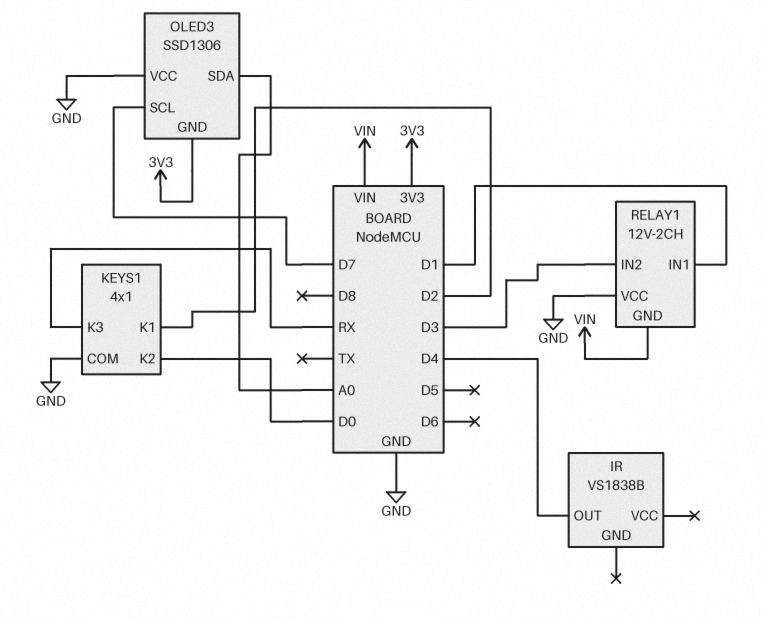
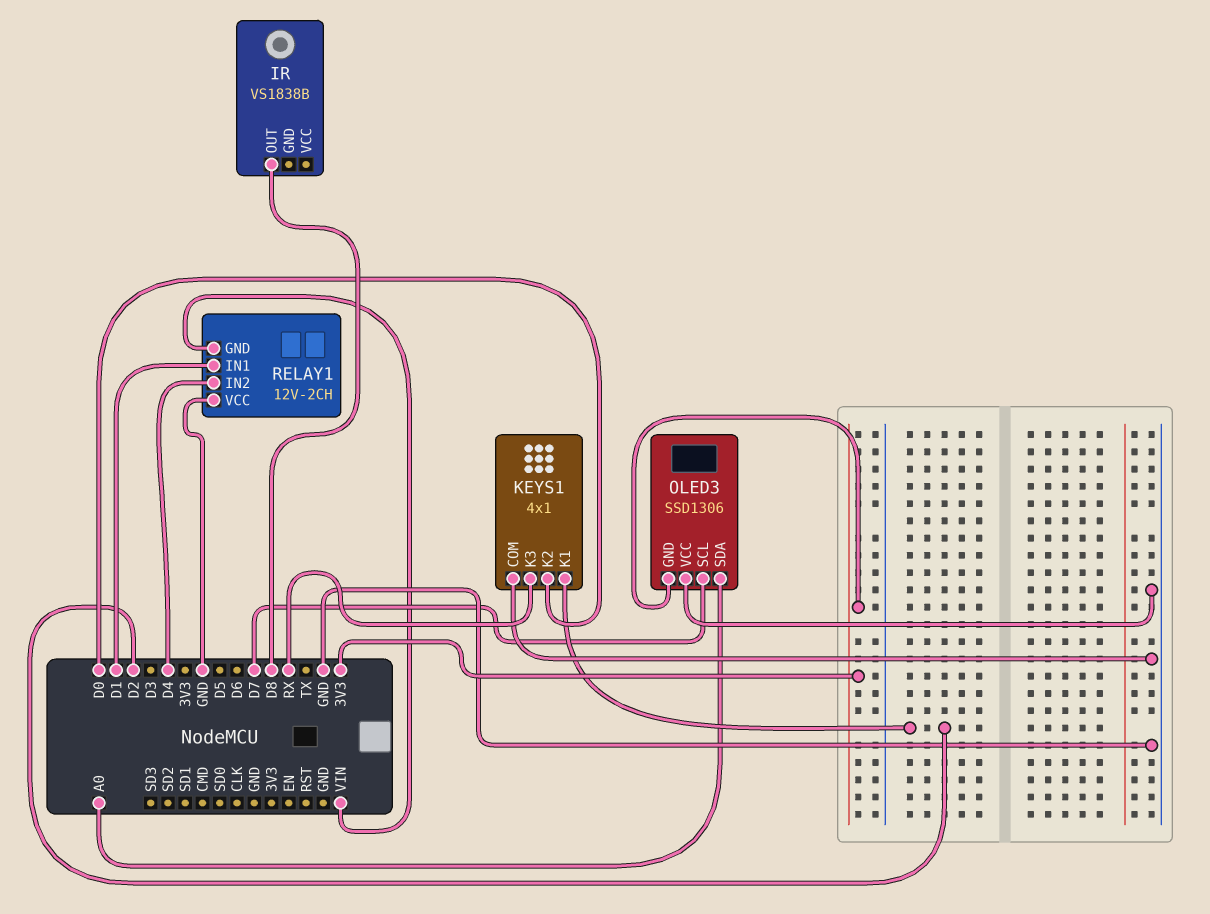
IR pin OUT: D4 -> D8
RELAY1 pin IN2: D3 -> D4

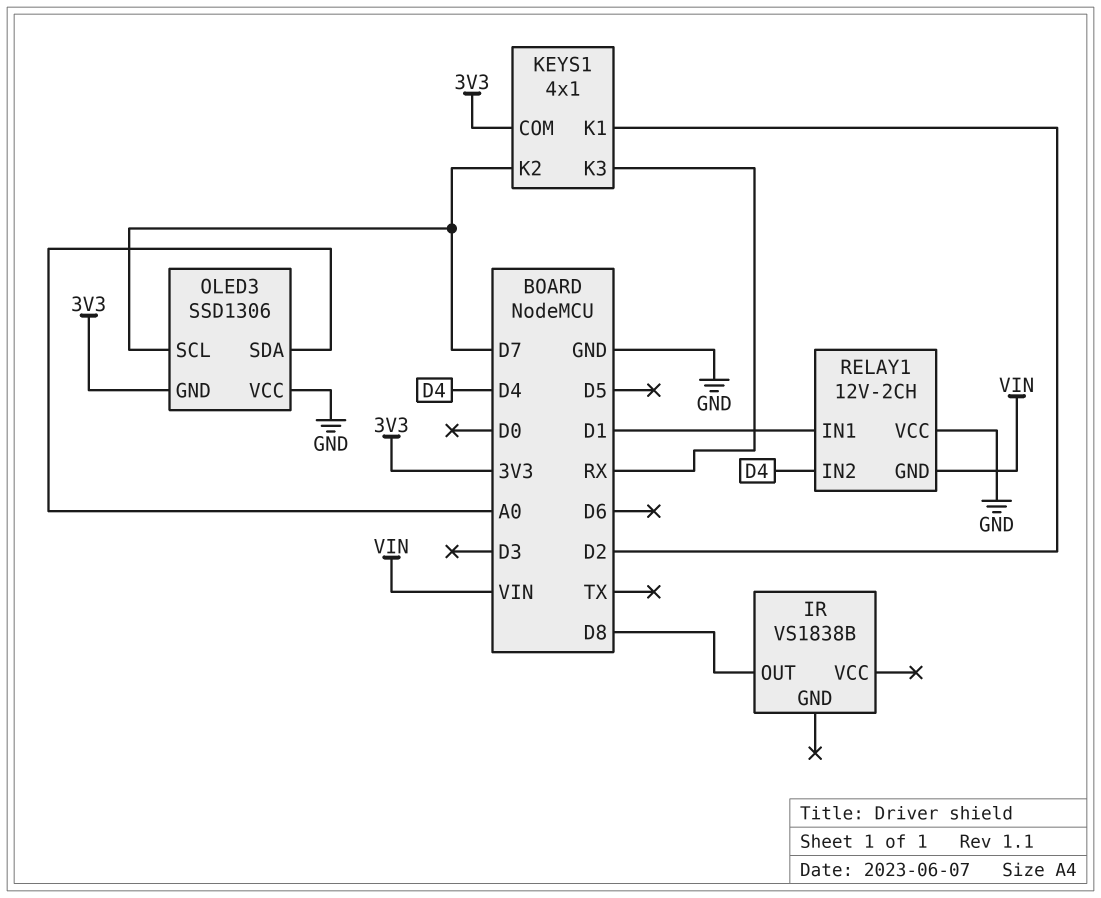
KEYS1 pin COM: GND -> 3V3
KEYS1 pin K2: D0 -> D7

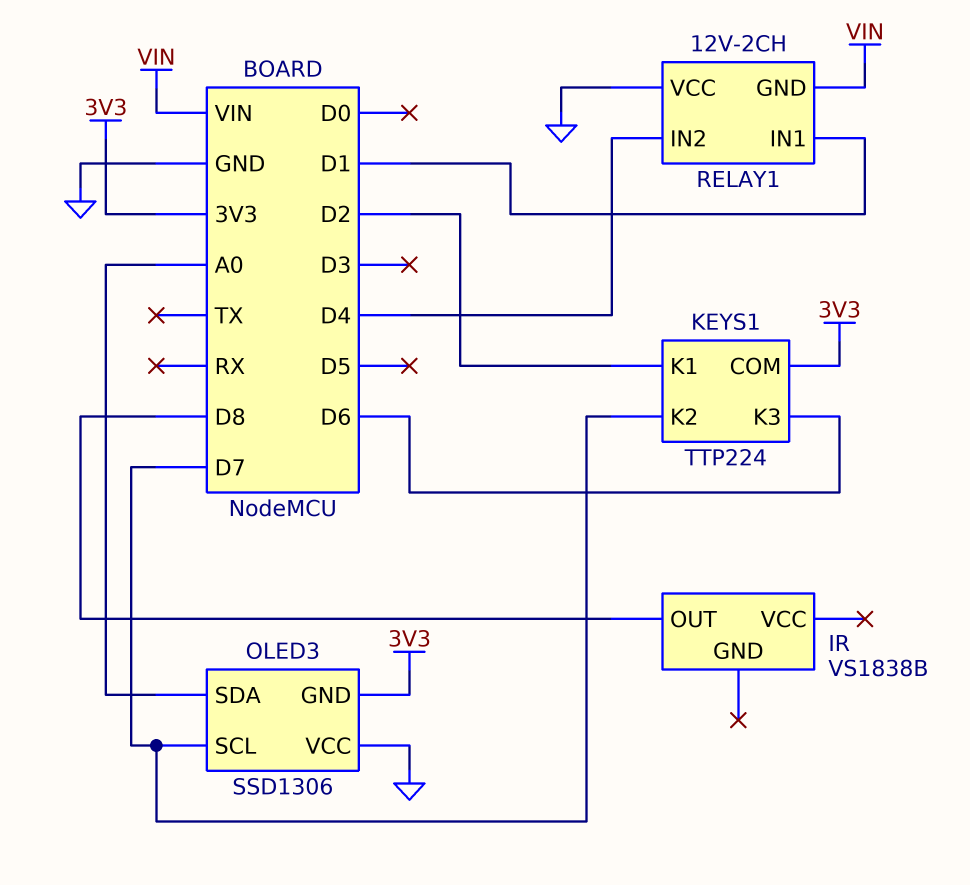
KEYS1: 4x1 -> TTP224
KEYS1 pin K3: RX -> D6

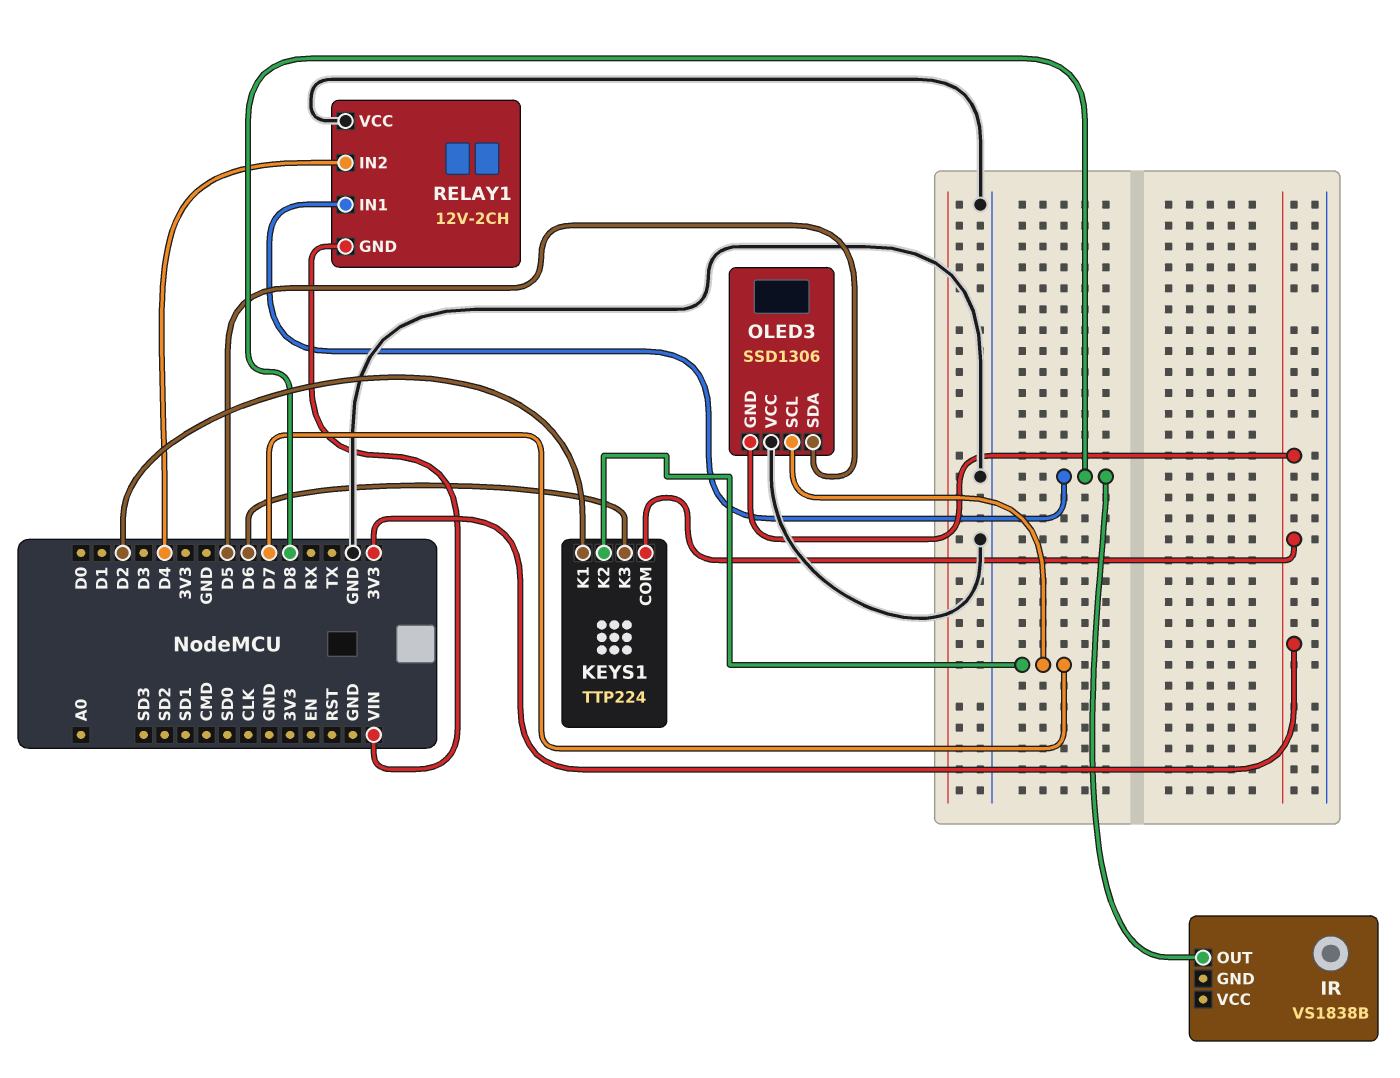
OLED3 pin SDA: A0 -> D5
RELAY1 pin IN1: D1 -> D8

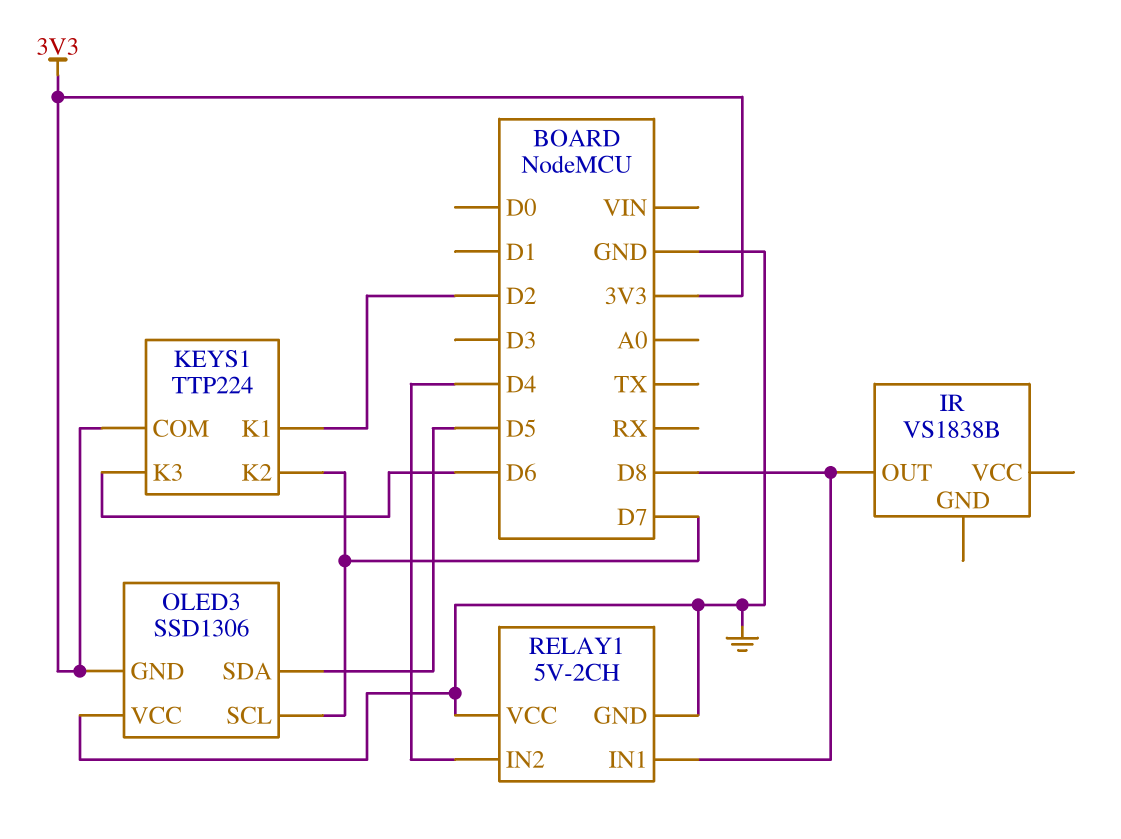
RELAY1: 12V-2CH -> 5V-2CH
RELAY1 pin GND: VIN -> GND

